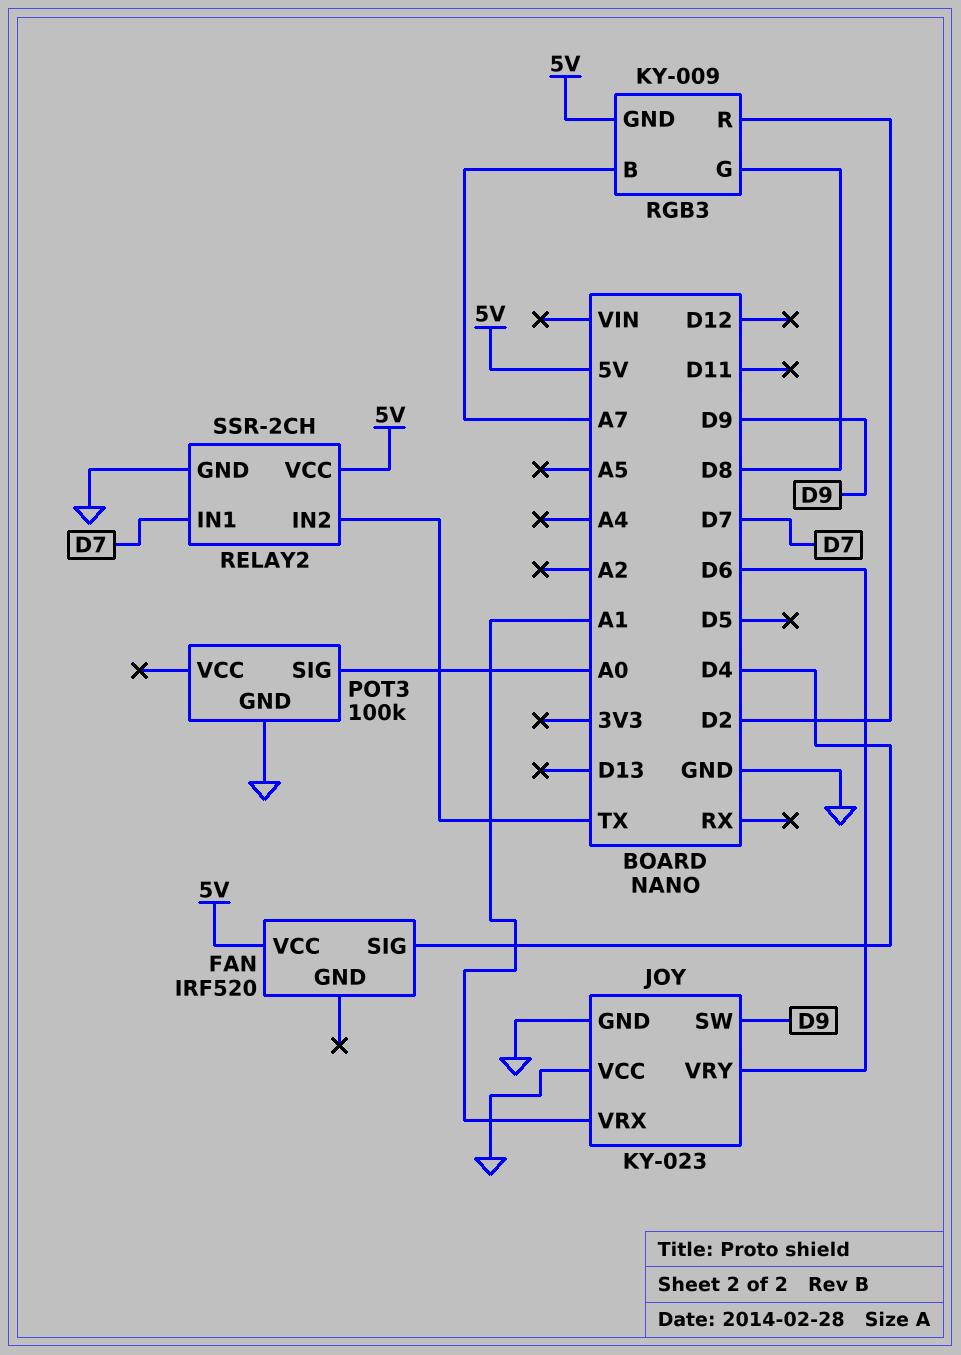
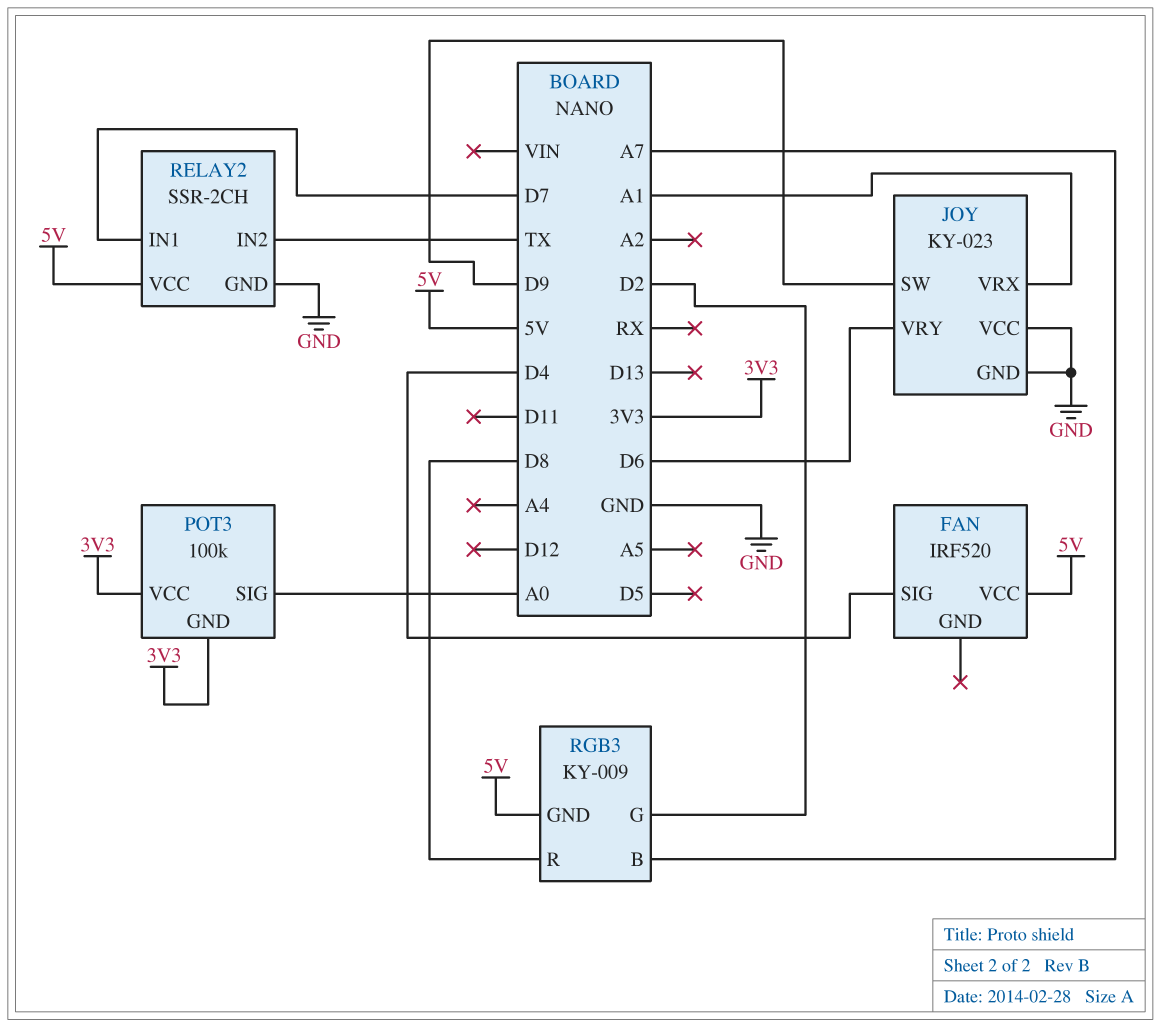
POT3 pin GND: GND -> 3V3
POT3 pin VCC: none -> 3V3
RGB3 pin G: D8 -> D2
RGB3 pin R: D2 -> D8

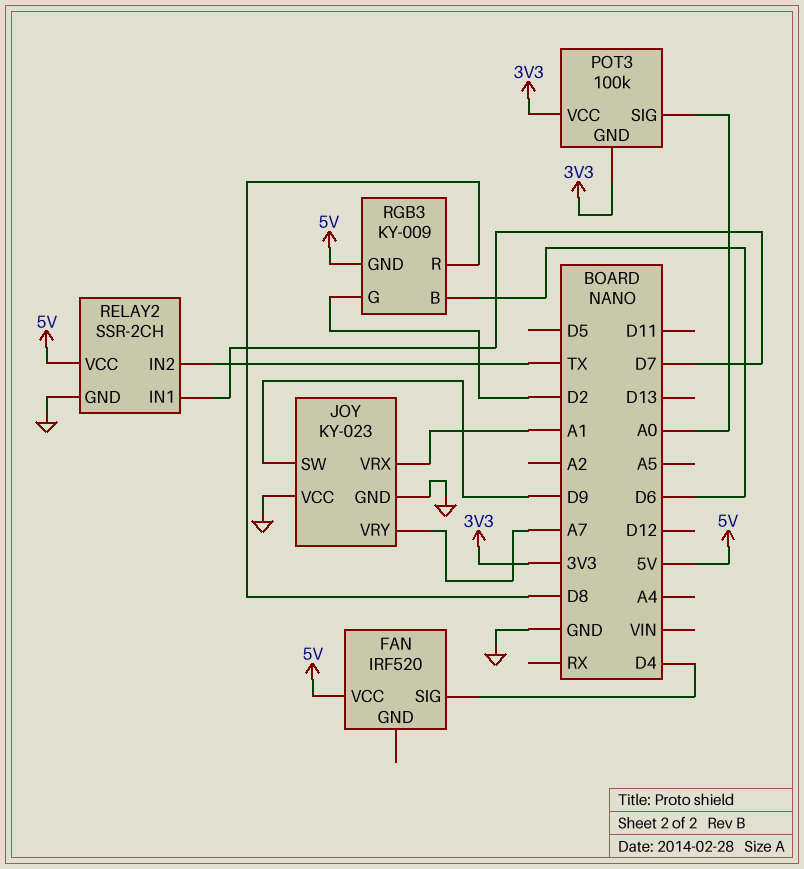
JOY pin VRY: D6 -> A7
RGB3 pin B: A7 -> D6

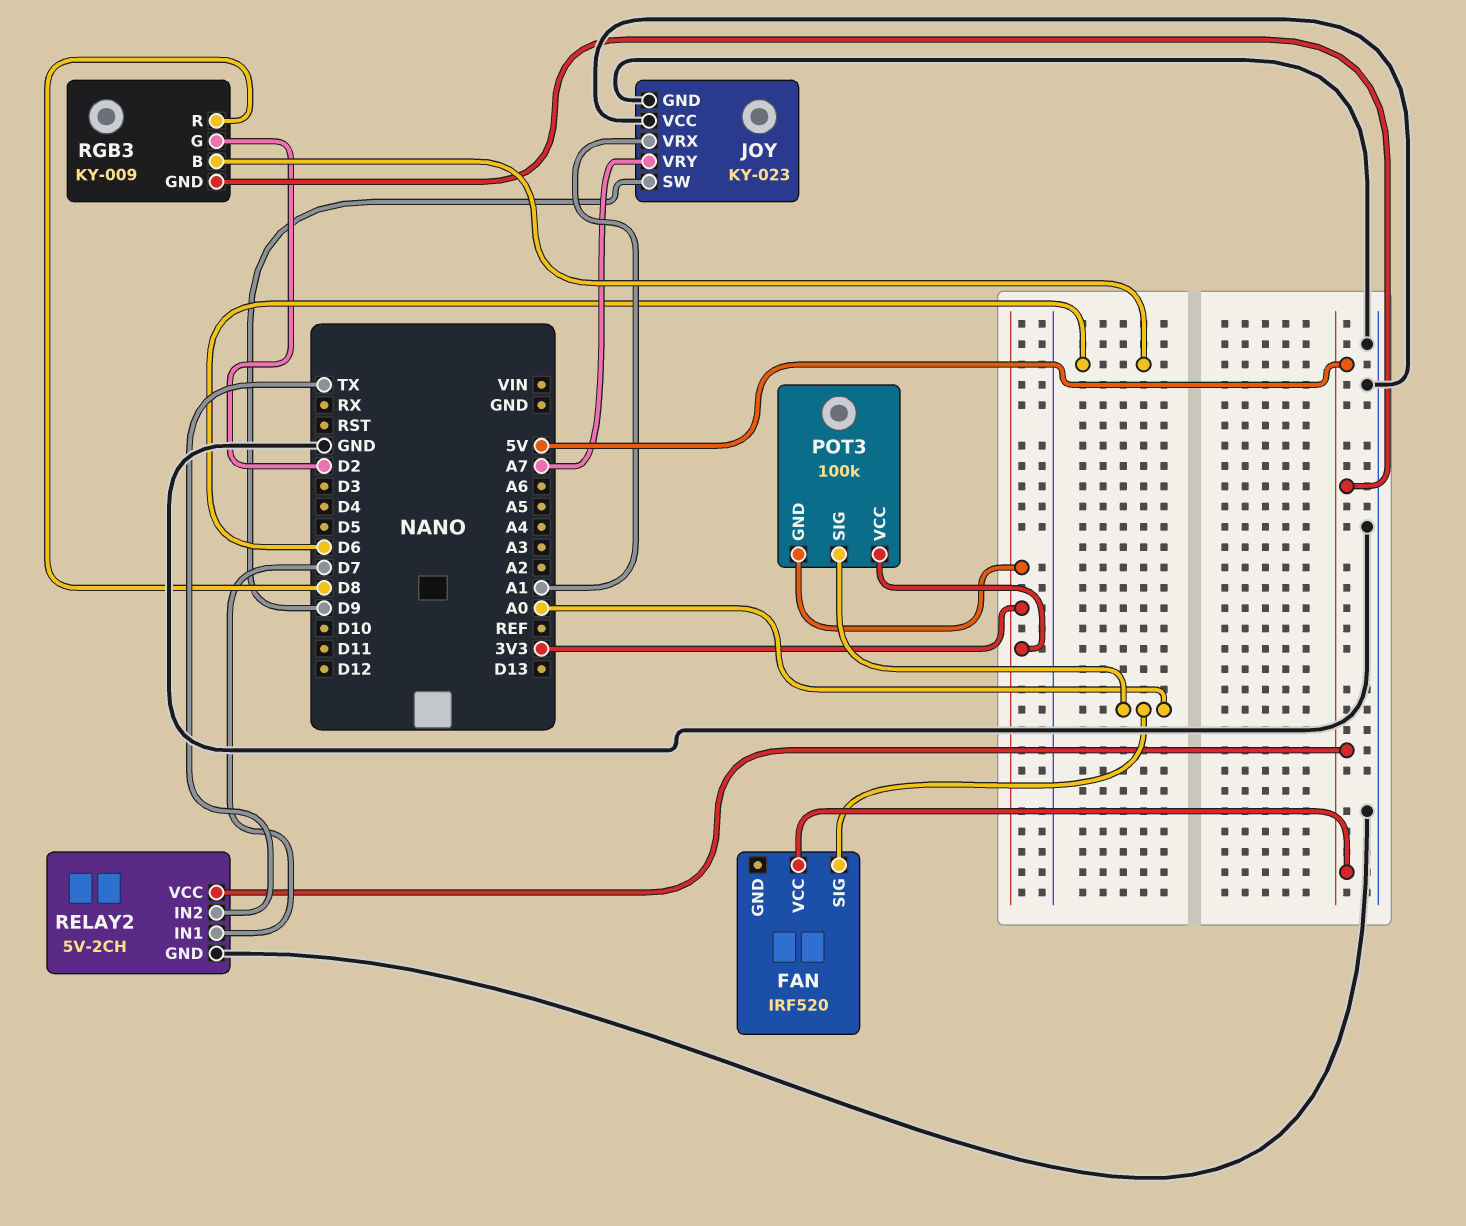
FAN pin SIG: D4 -> A0
RELAY2: SSR-2CH -> 5V-2CH

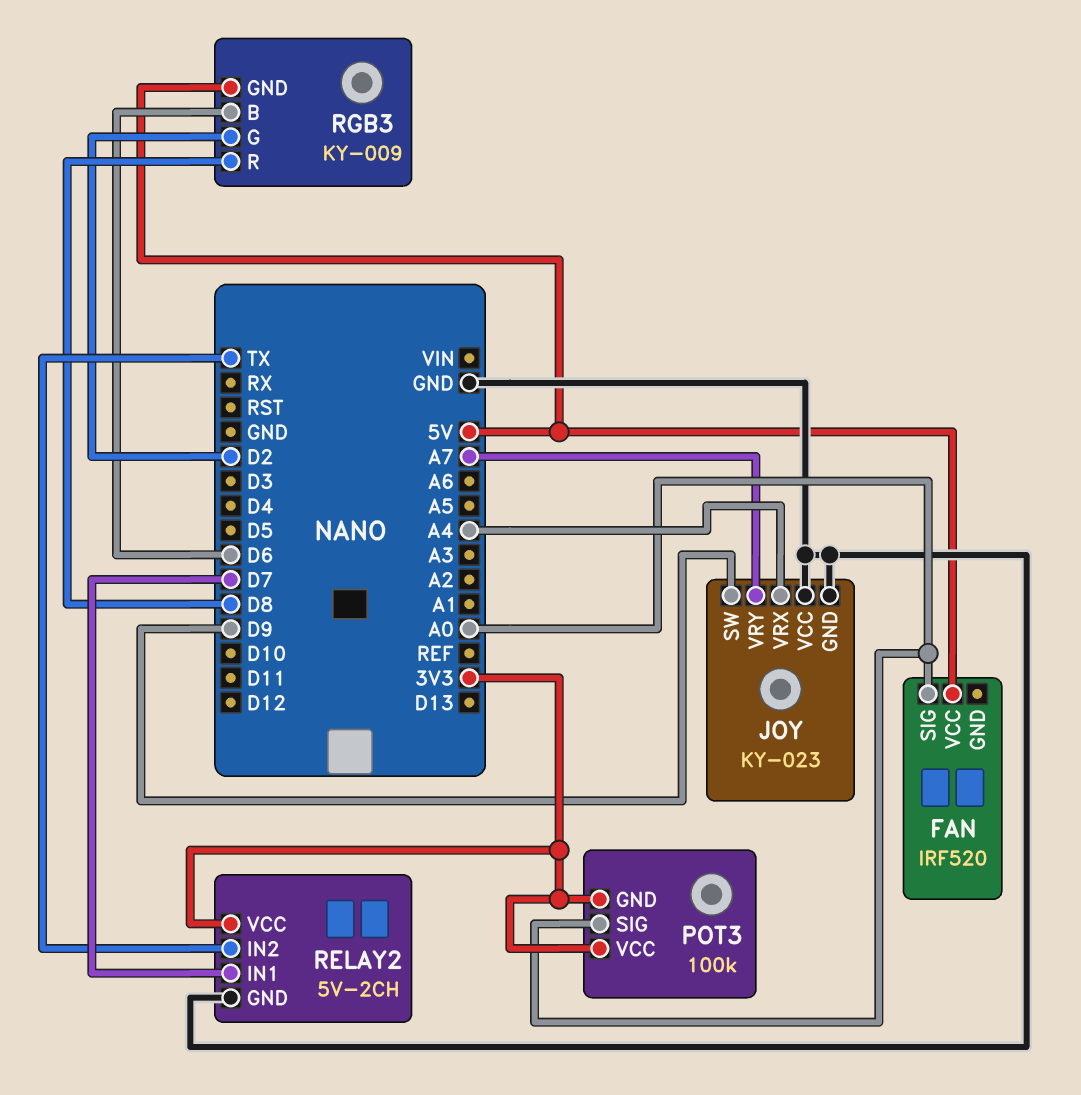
JOY pin VRX: A1 -> A4
RELAY2 pin VCC: 5V -> 3V3

